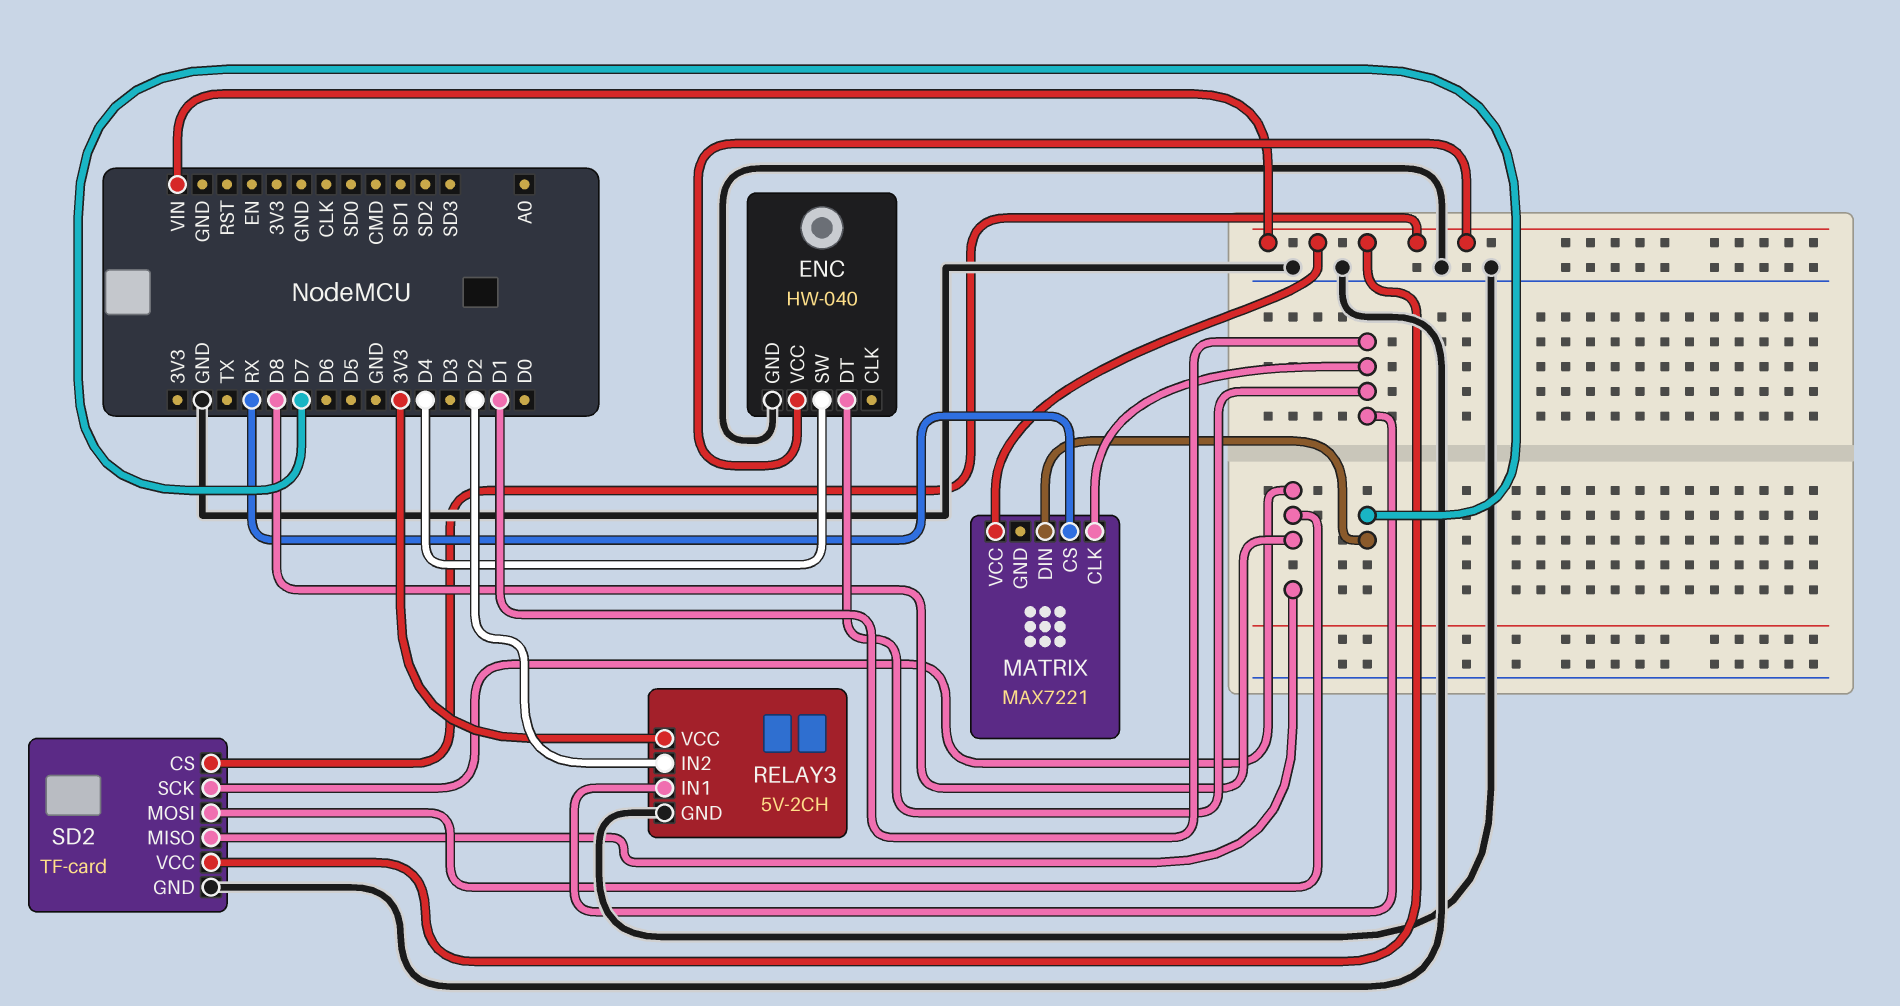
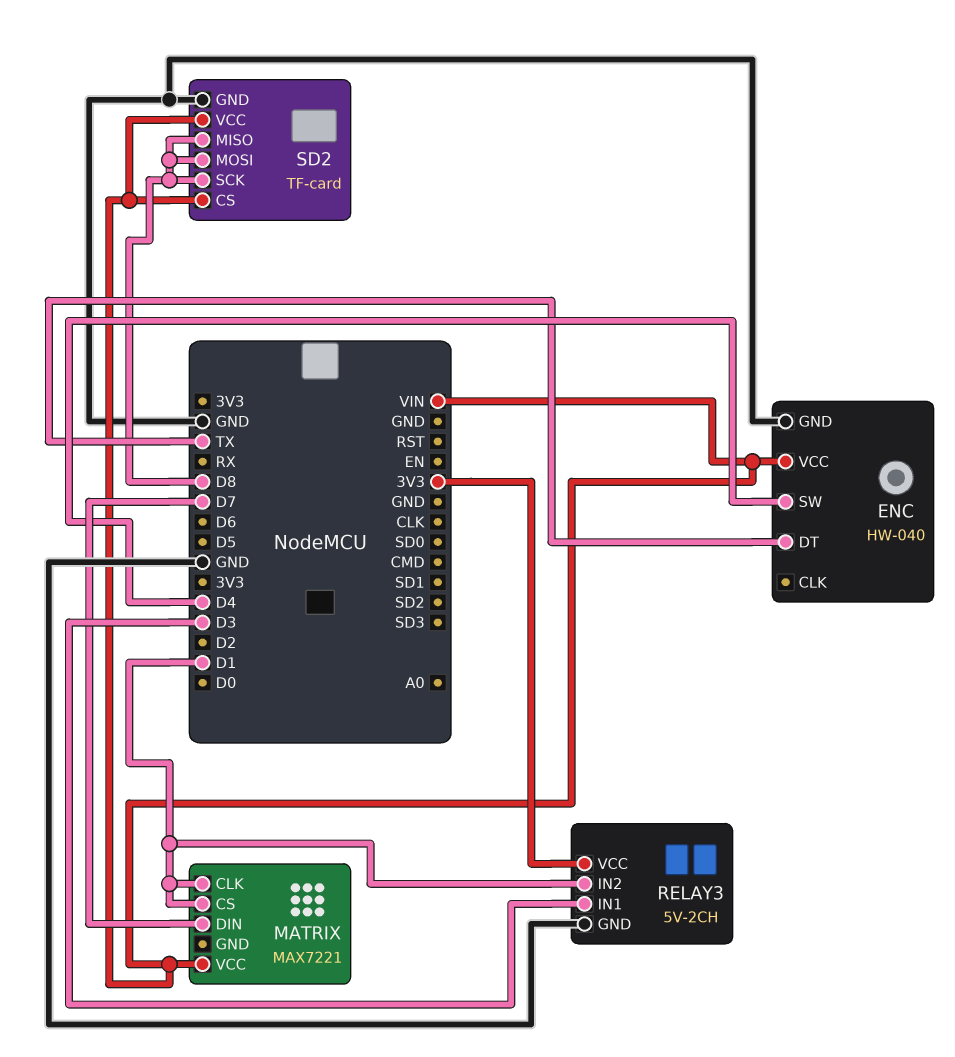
ENC pin DT: D1 -> TX
MATRIX pin CS: RX -> D1
RELAY3 pin IN1: D1 -> D3
RELAY3 pin IN2: D2 -> D1

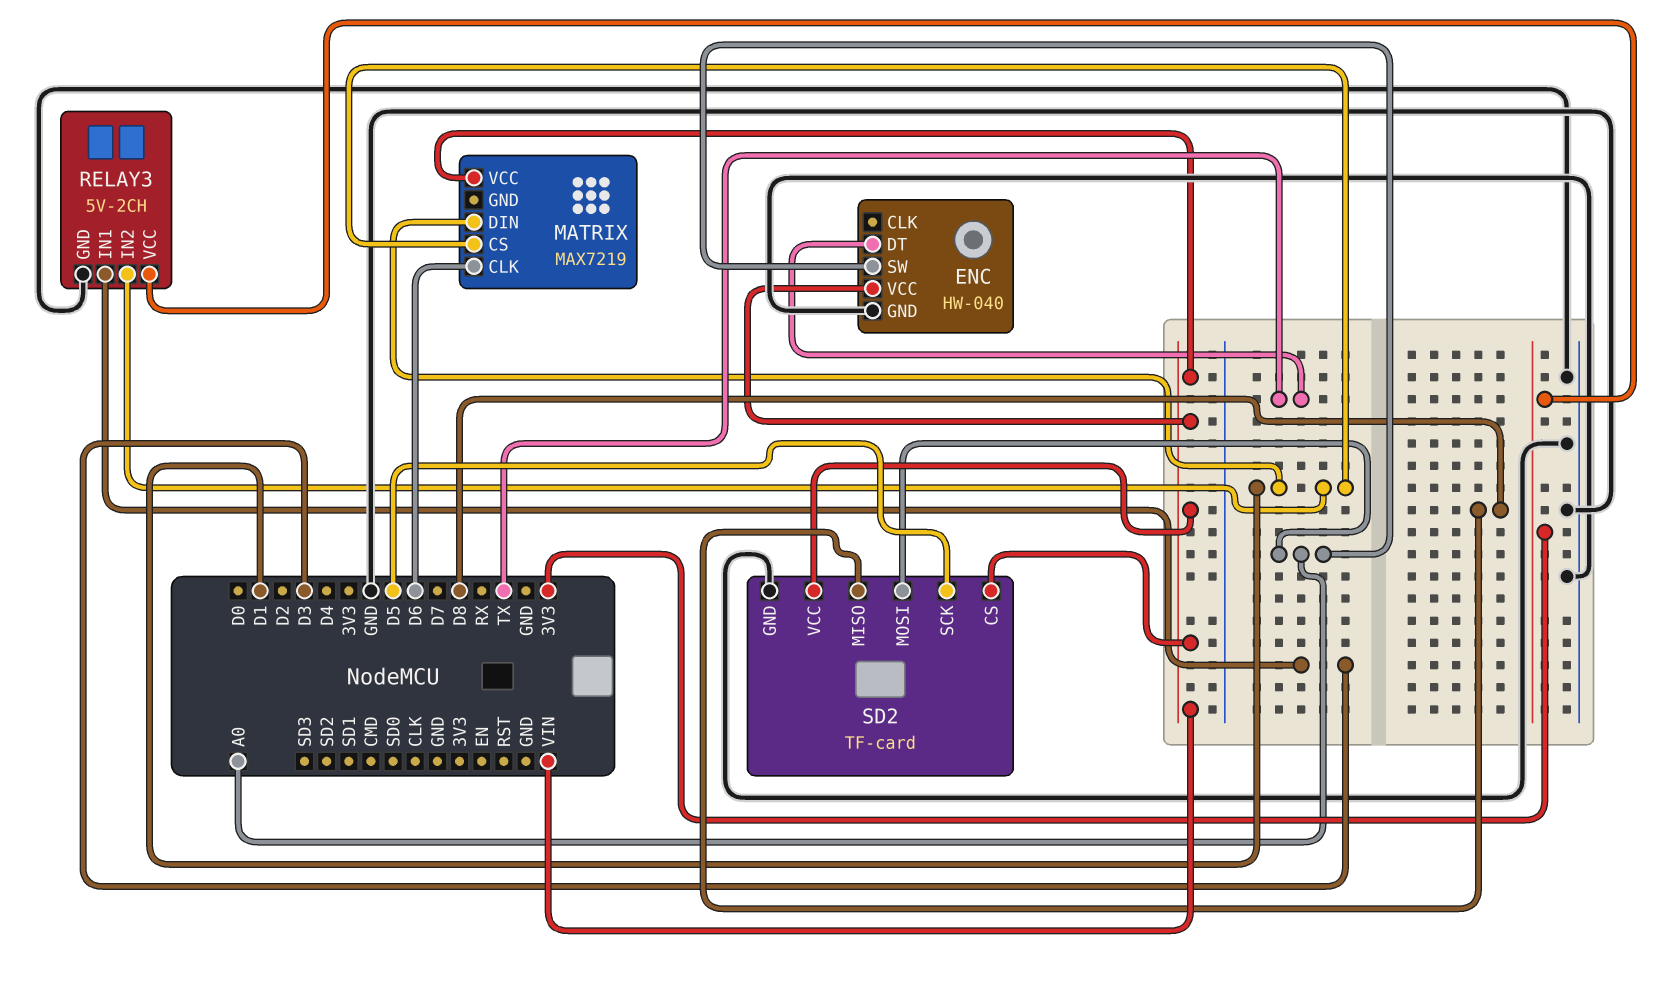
ENC pin SW: D4 -> A0
MATRIX: MAX7221 -> MAX7219
MATRIX pin CLK: D1 -> D6
MATRIX pin DIN: D7 -> D1
SD2 pin MOSI: D8 -> A0
SD2 pin SCK: D8 -> D5

